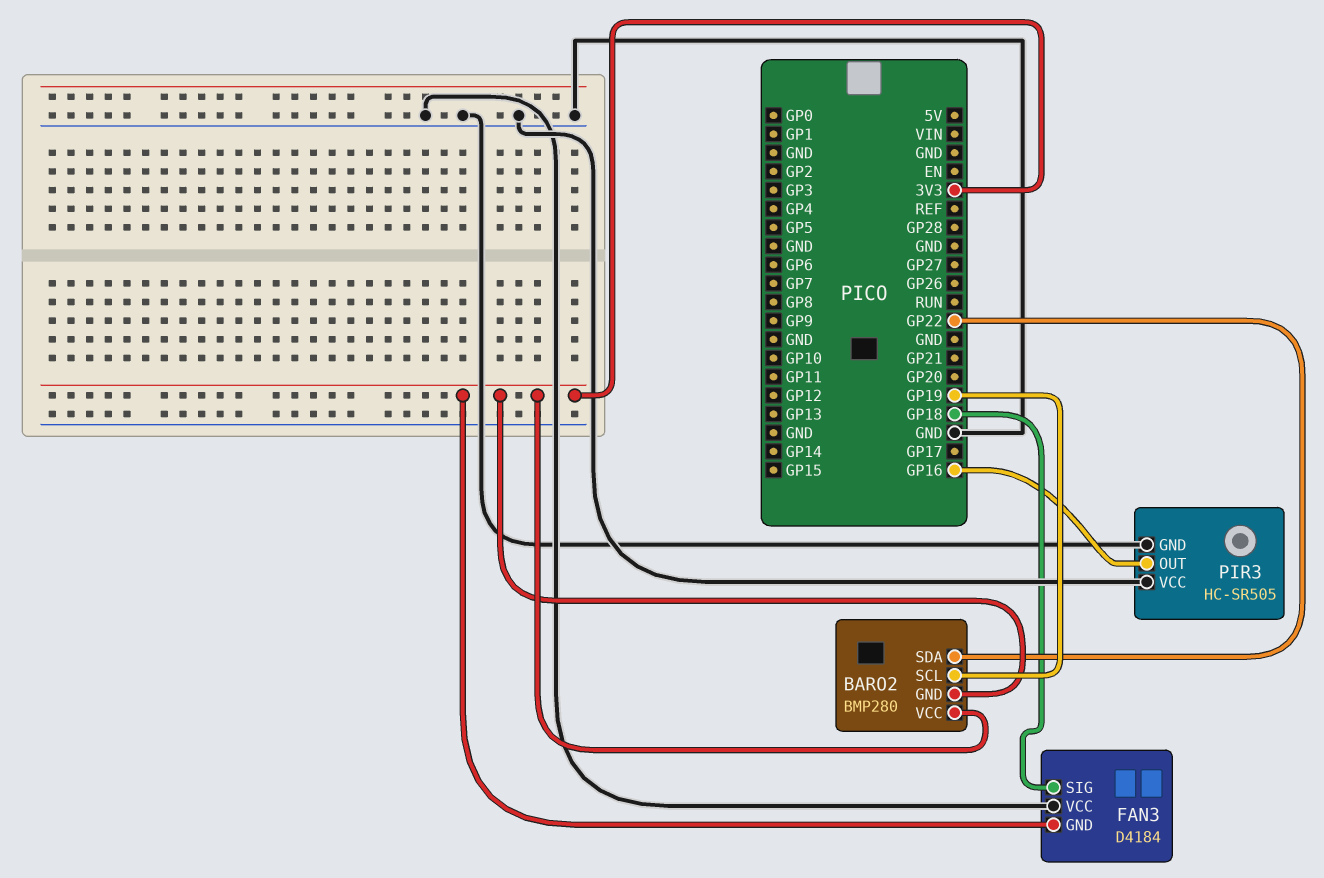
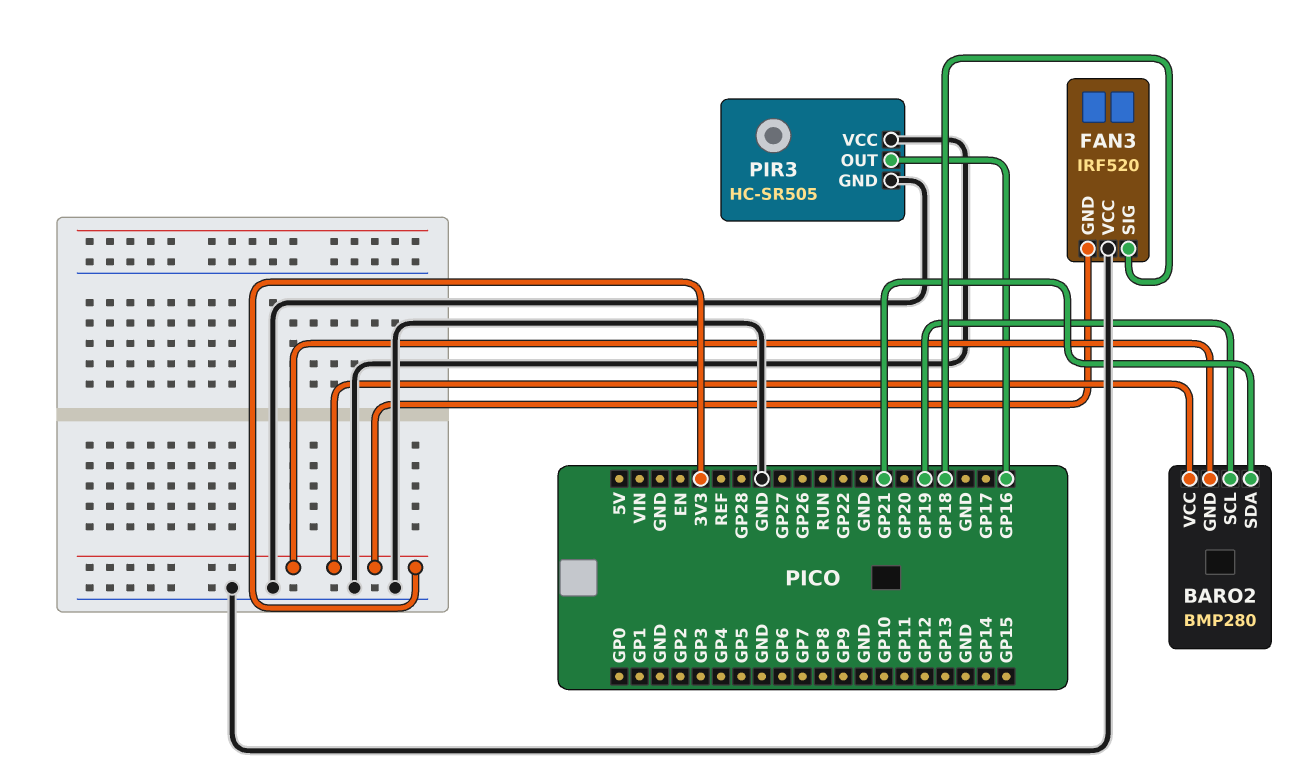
BARO2 pin SDA: GP22 -> GP21
FAN3: D4184 -> IRF520

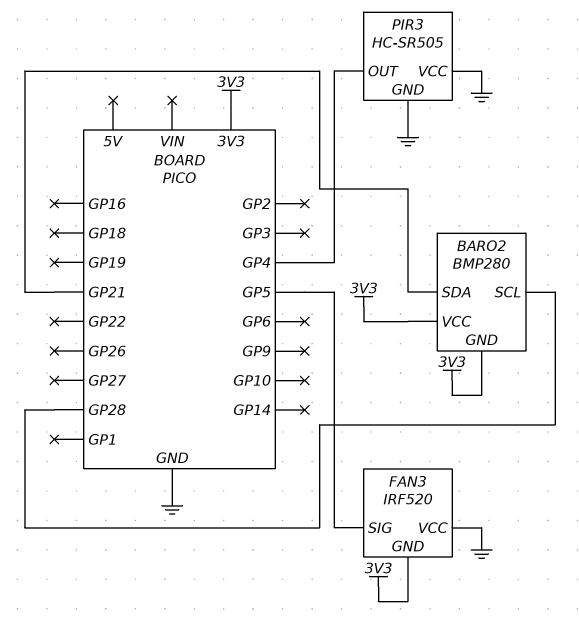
BARO2 pin SCL: GP19 -> GP28
FAN3 pin SIG: GP18 -> GP5
PIR3 pin OUT: GP16 -> GP4

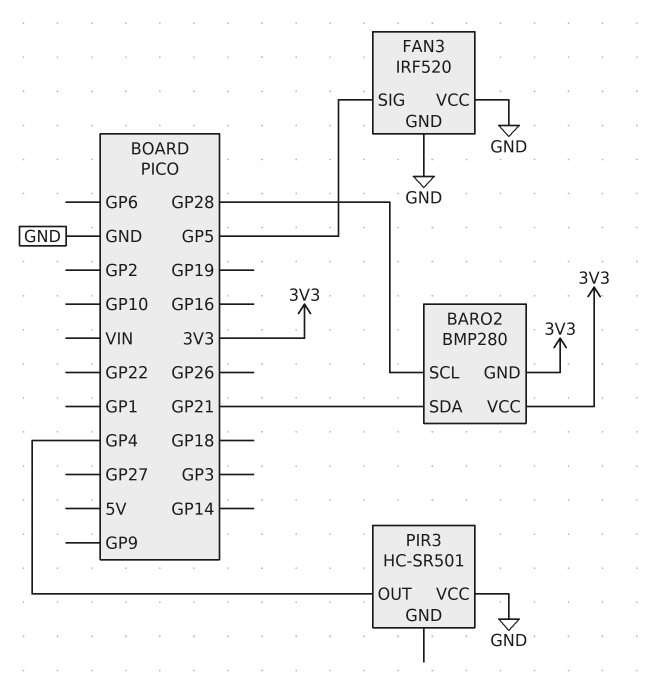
FAN3 pin GND: 3V3 -> GND
PIR3: HC-SR505 -> HC-SR501
PIR3 pin GND: GND -> none

